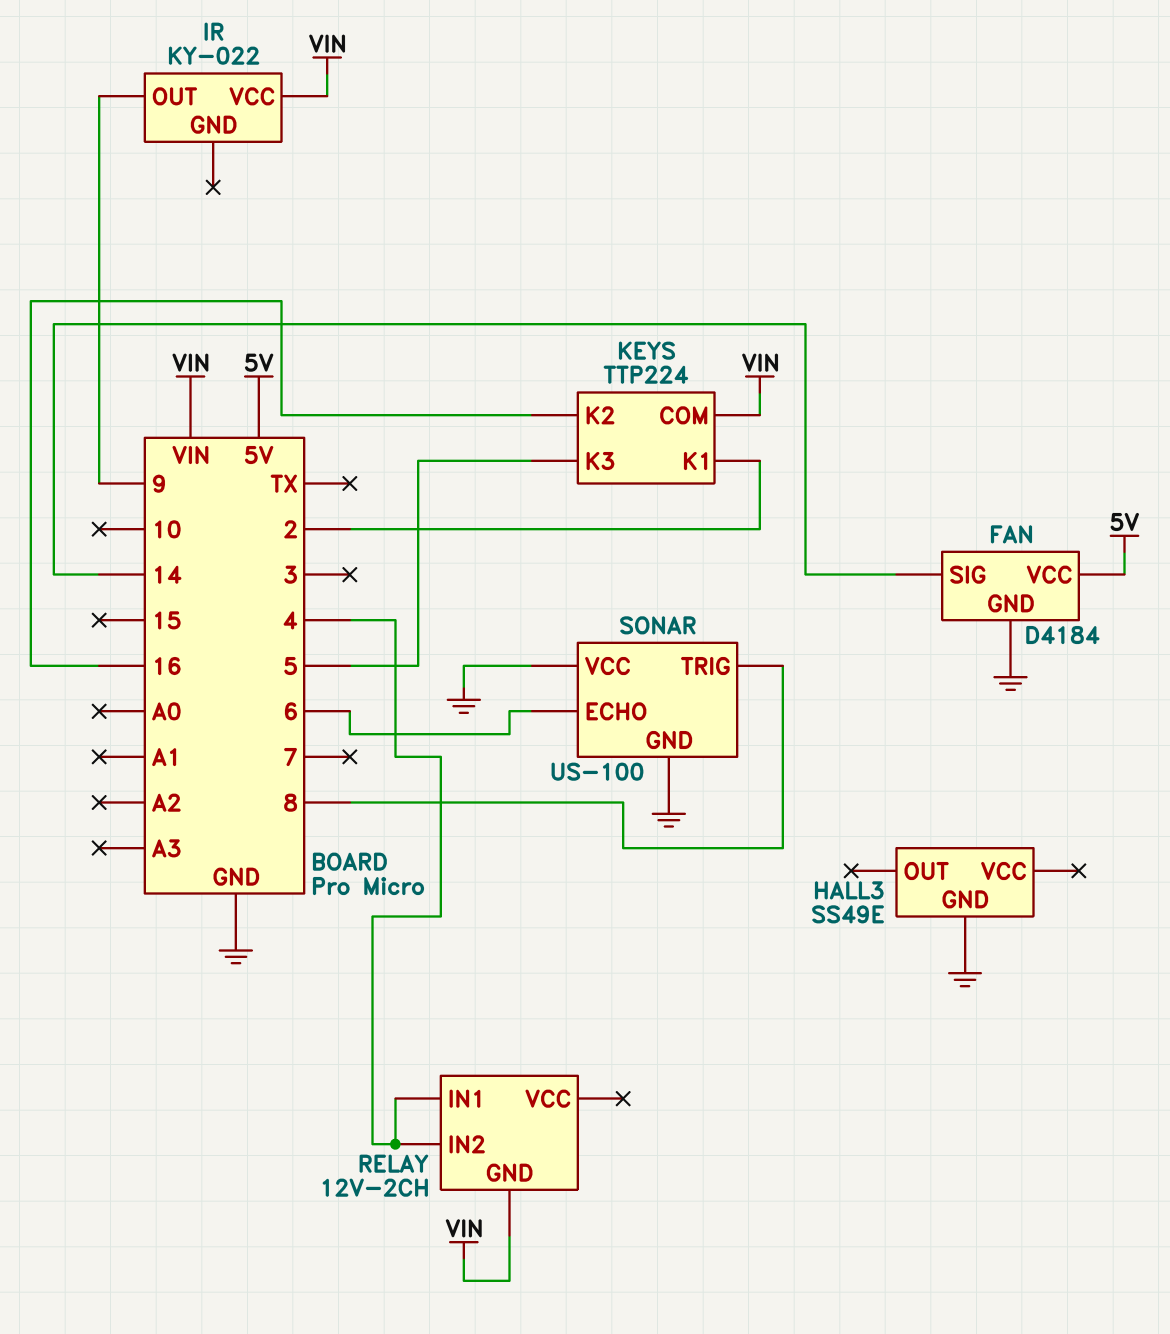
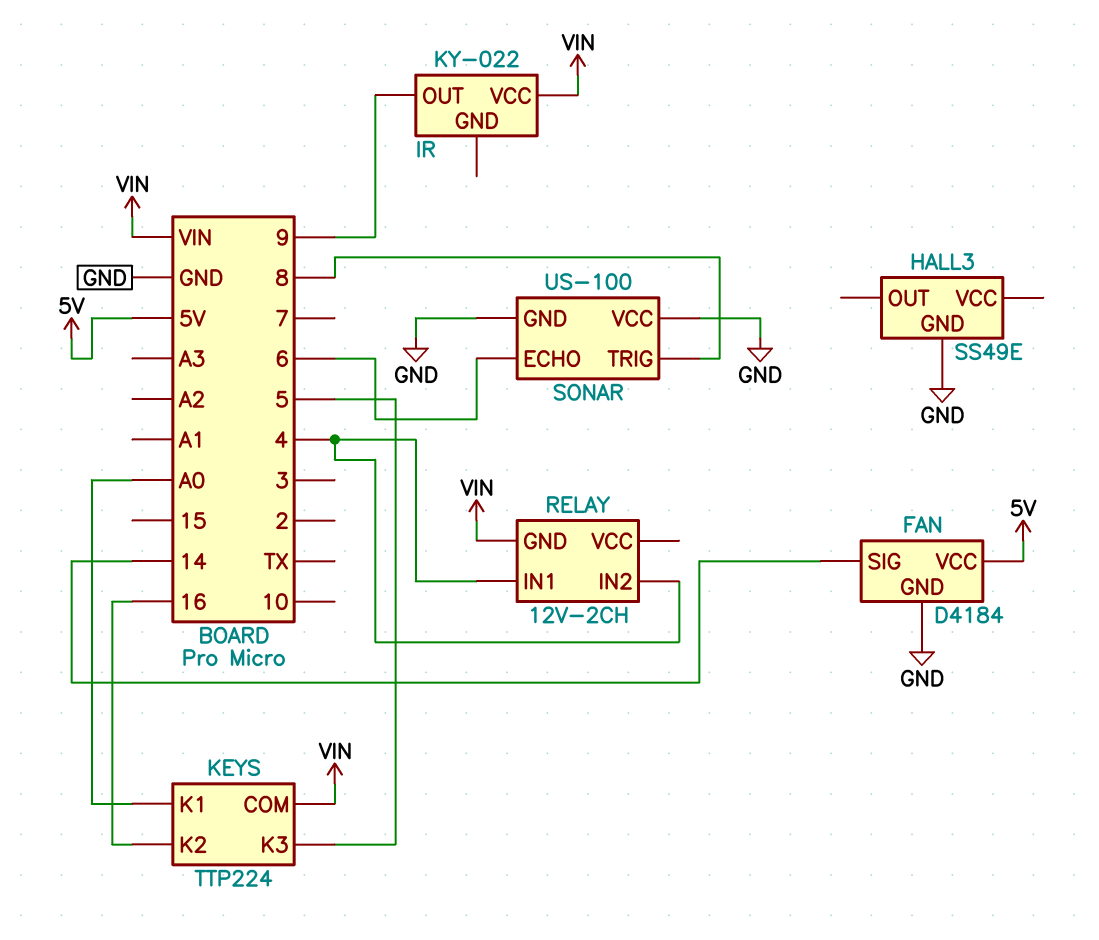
KEYS pin K1: 2 -> A0

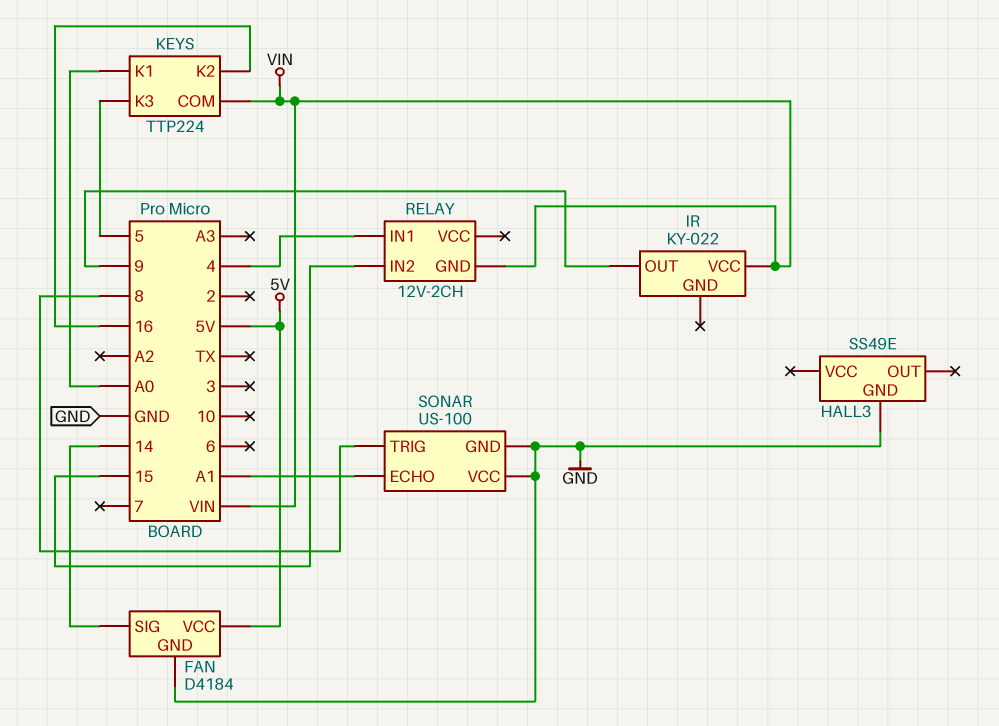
RELAY pin IN2: 4 -> 15
SONAR pin ECHO: 6 -> A1

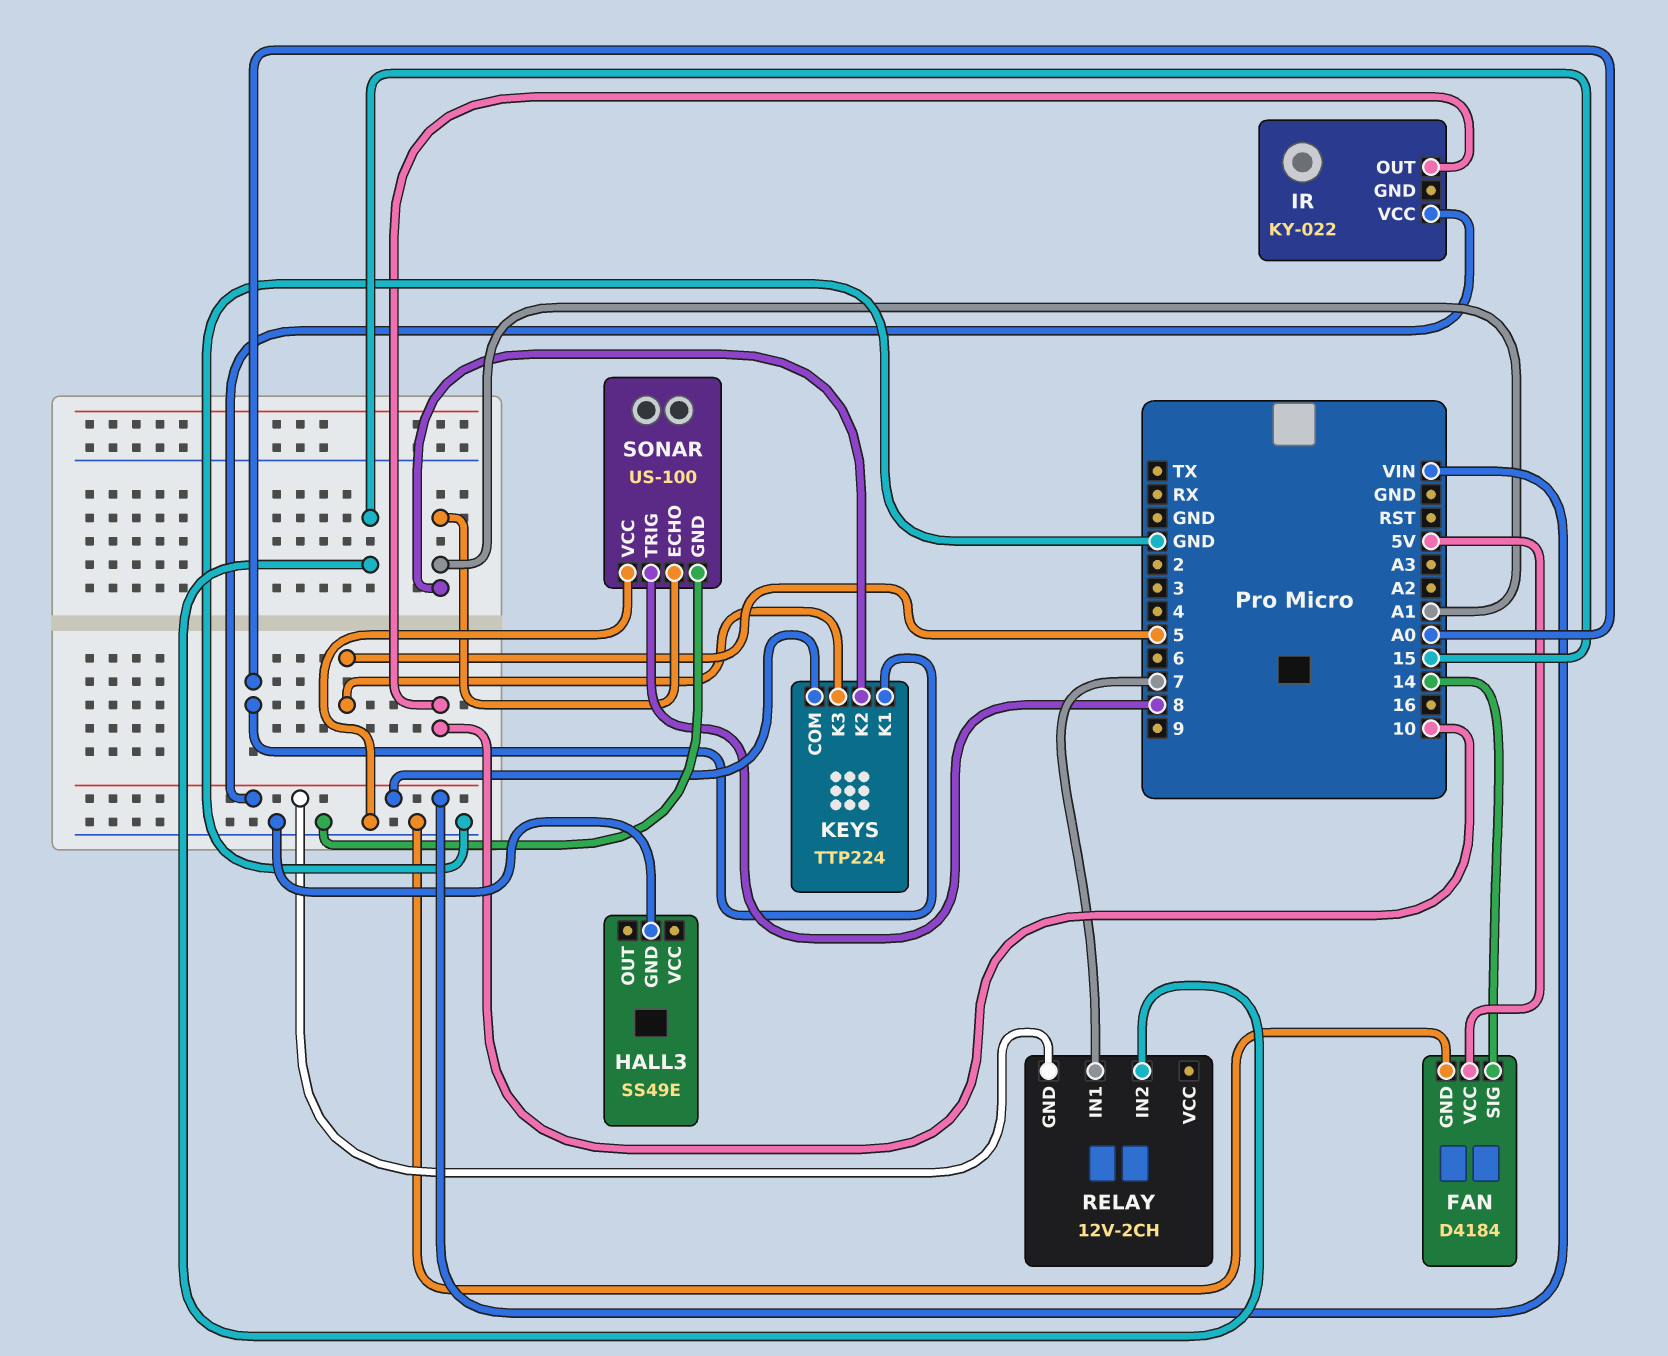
IR pin OUT: 9 -> 10
KEYS pin K2: 16 -> A1
RELAY pin IN1: 4 -> 7

